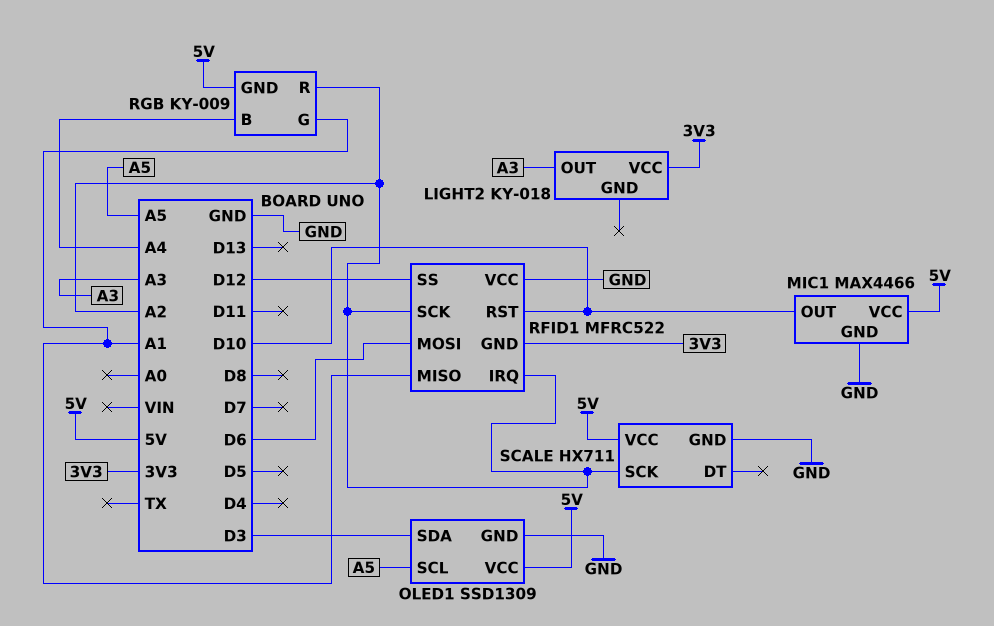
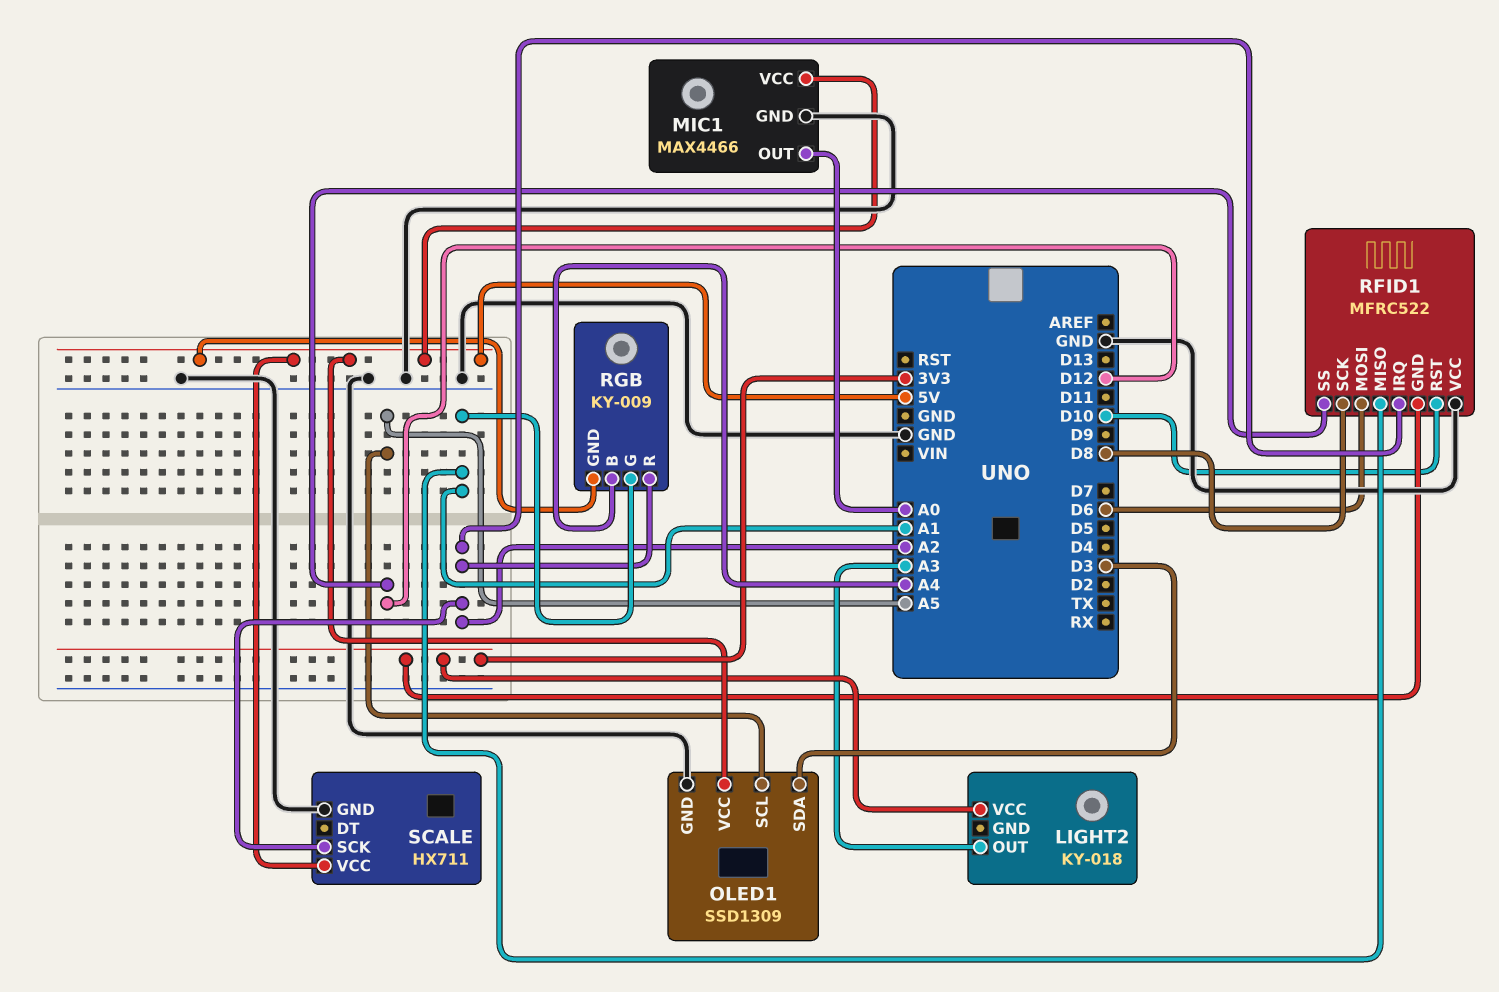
MIC1 pin OUT: D10 -> A0
RFID1 pin SCK: A2 -> D8

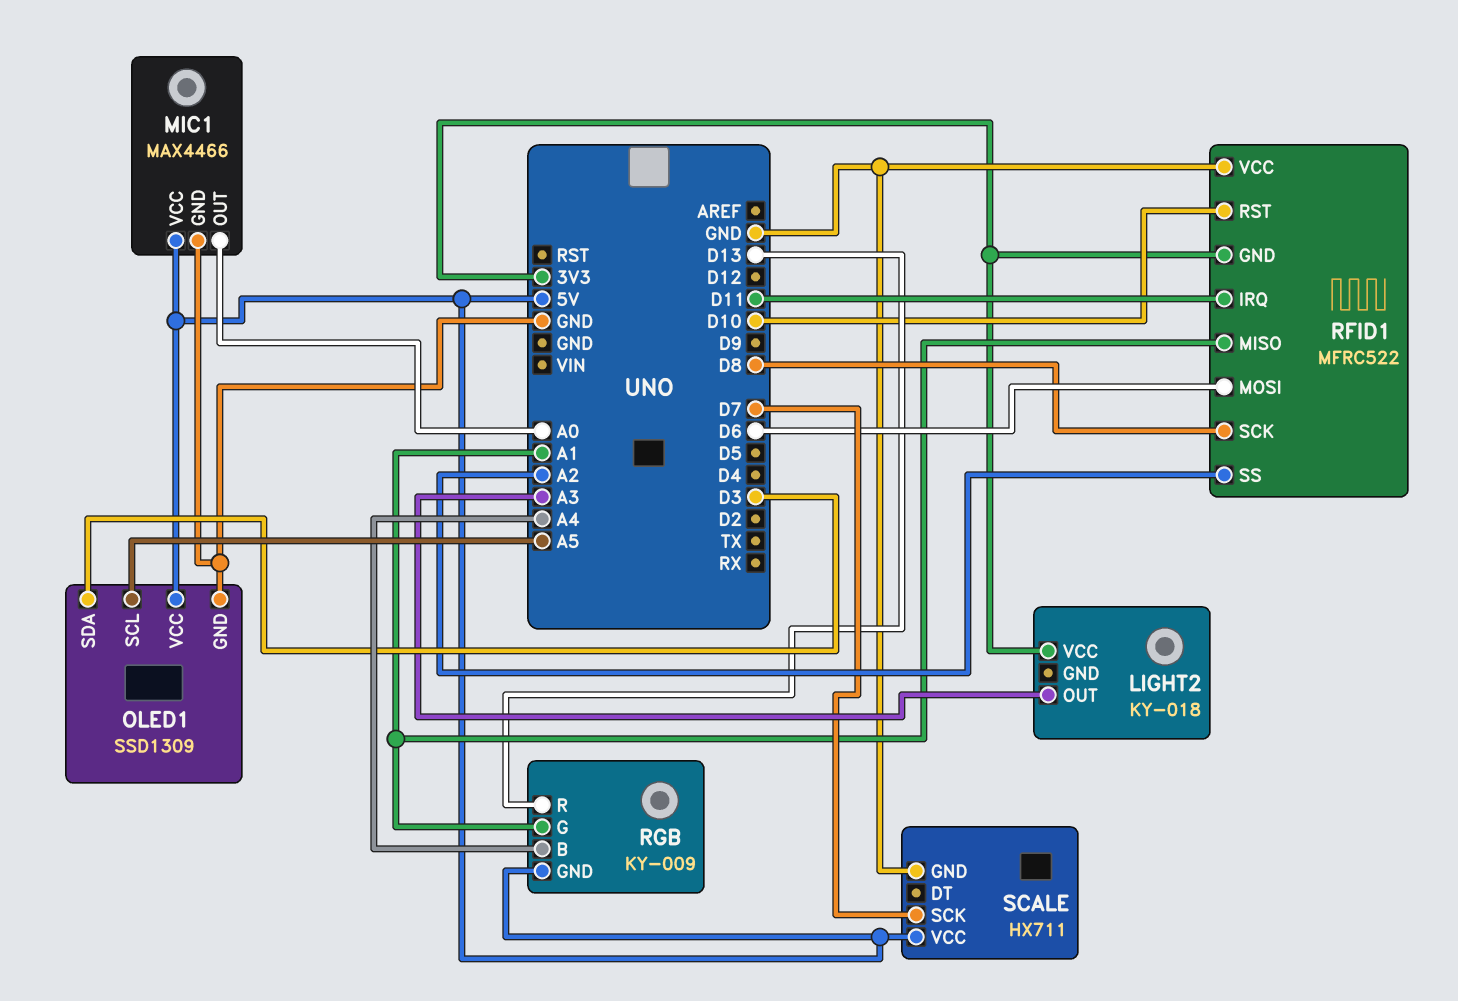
RFID1 pin IRQ: A2 -> D11
RFID1 pin SS: D12 -> A2
RGB pin R: A2 -> D13
SCALE pin SCK: A2 -> D7

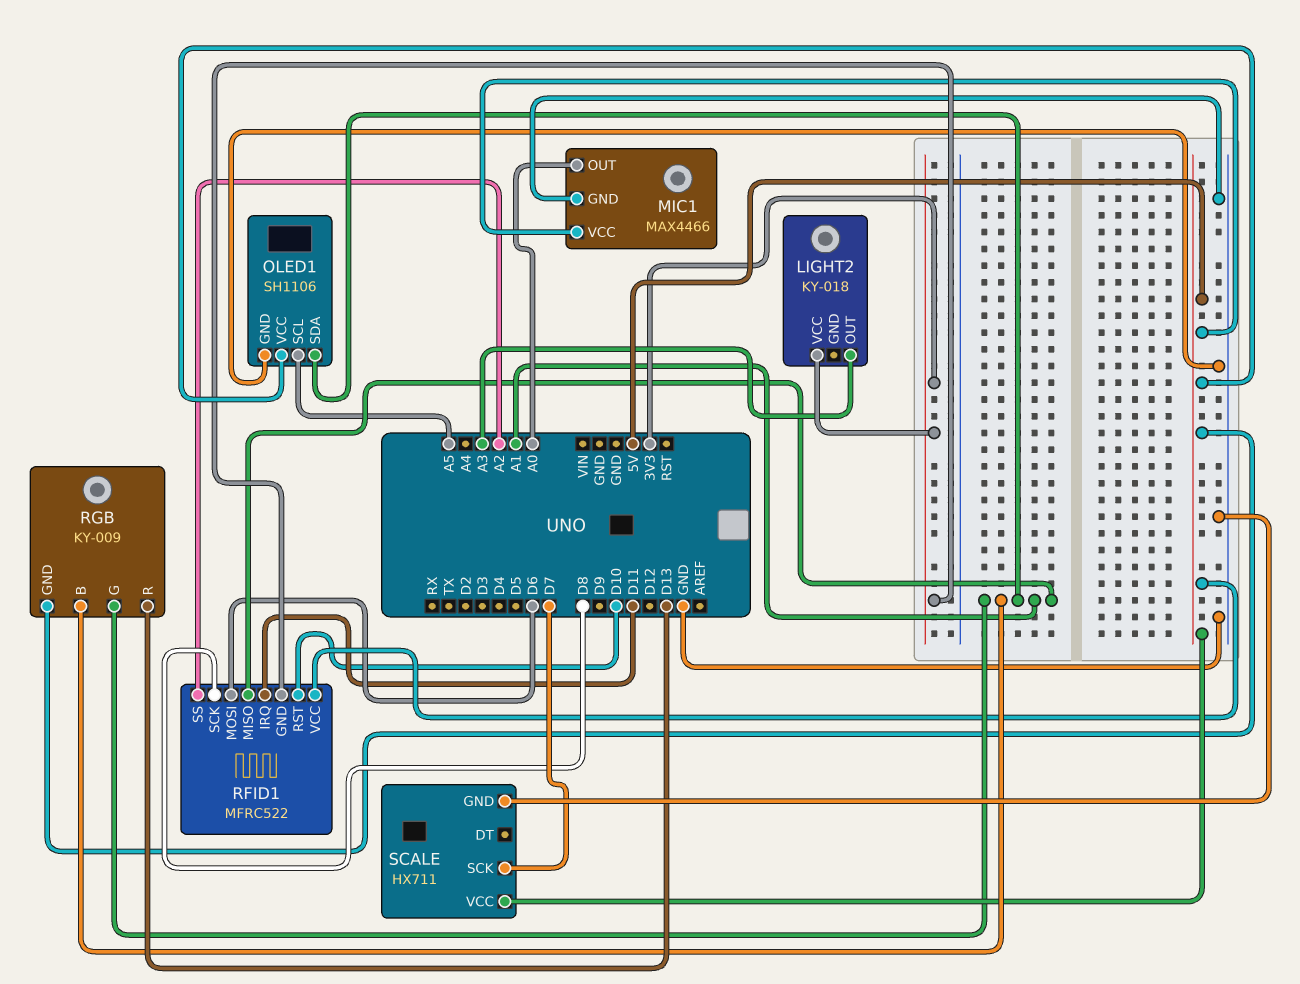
OLED1: SSD1309 -> SH1106
OLED1 pin SDA: D3 -> A1
RFID1 pin VCC: GND -> 5V
RGB pin B: A4 -> A1

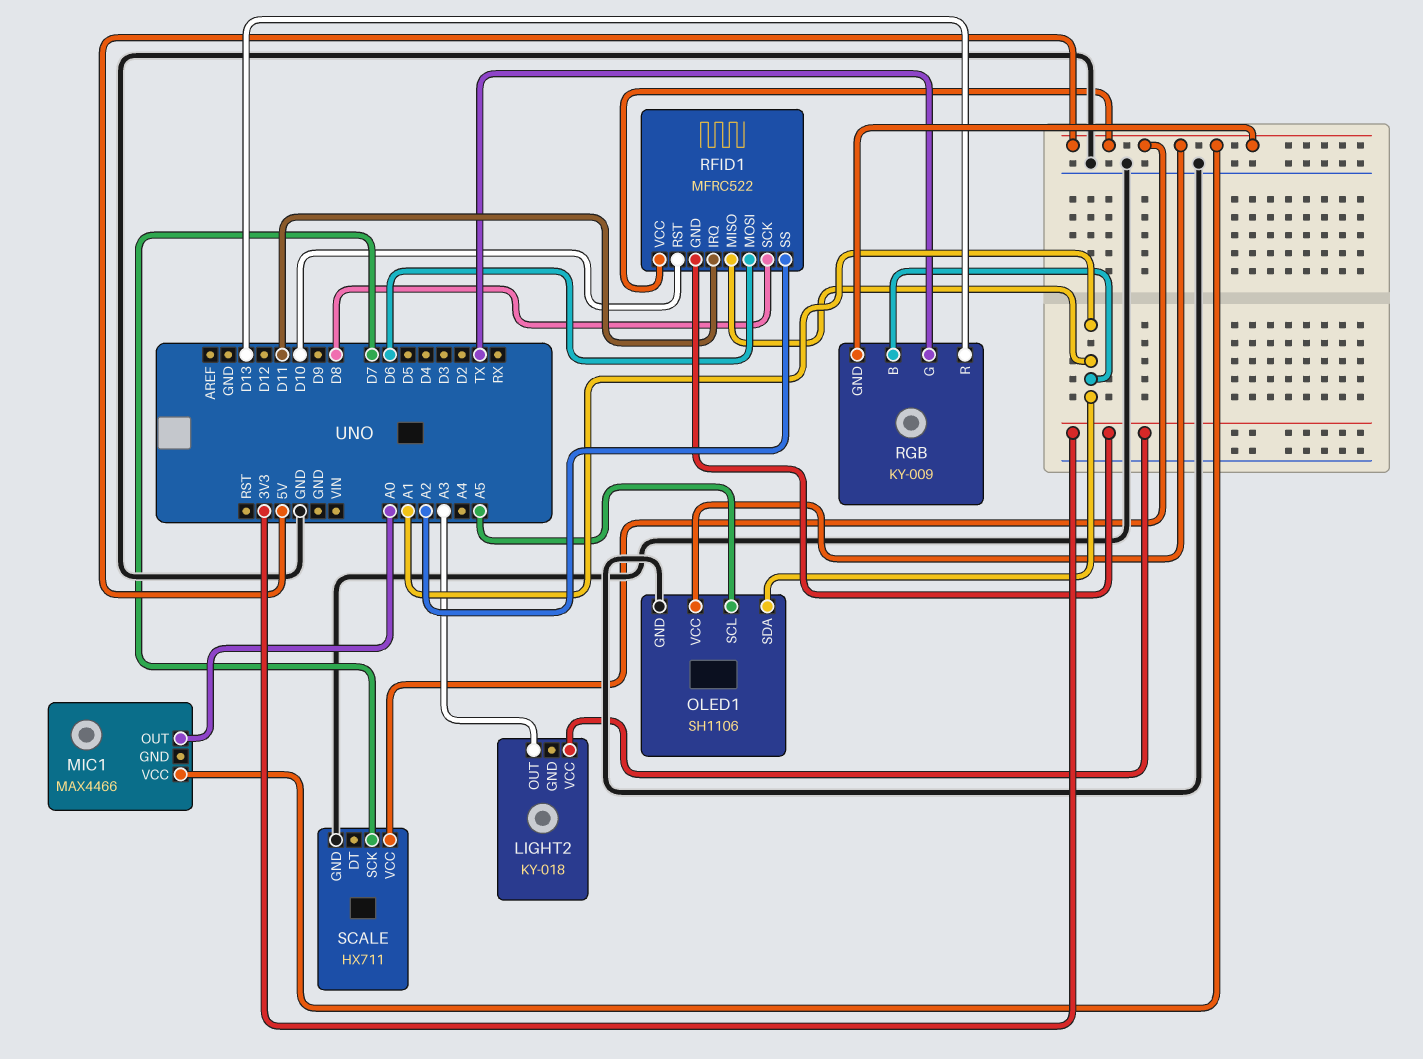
MIC1 pin GND: GND -> none
RGB pin G: A1 -> TX

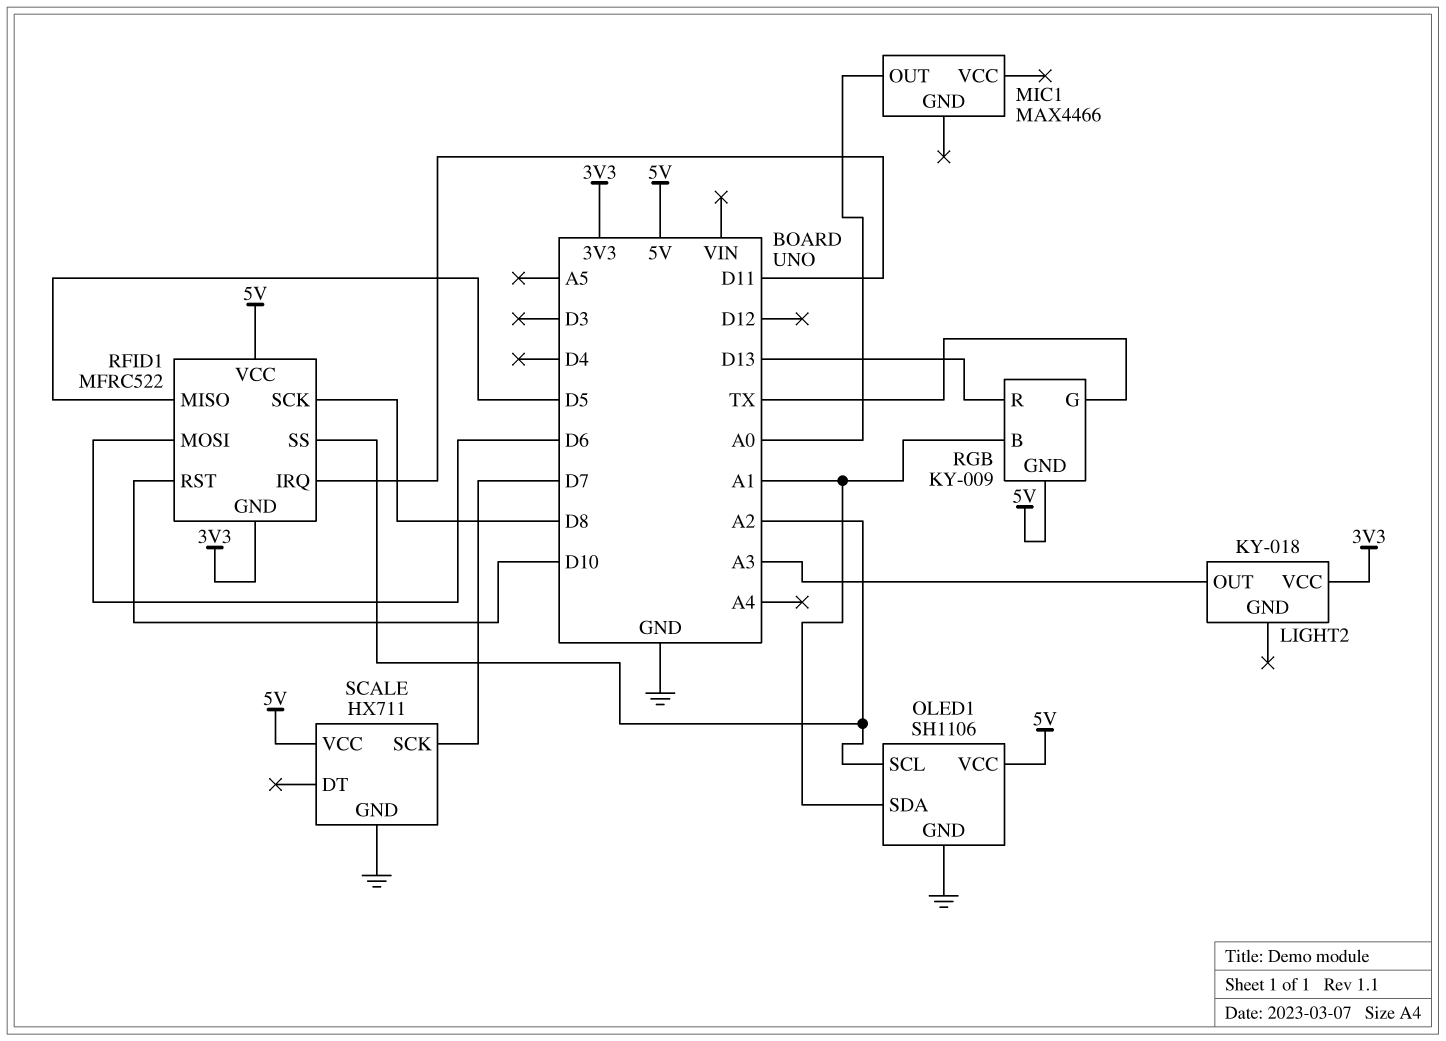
MIC1 pin VCC: 5V -> none
OLED1 pin SCL: A5 -> A2
RFID1 pin MISO: A1 -> D5

